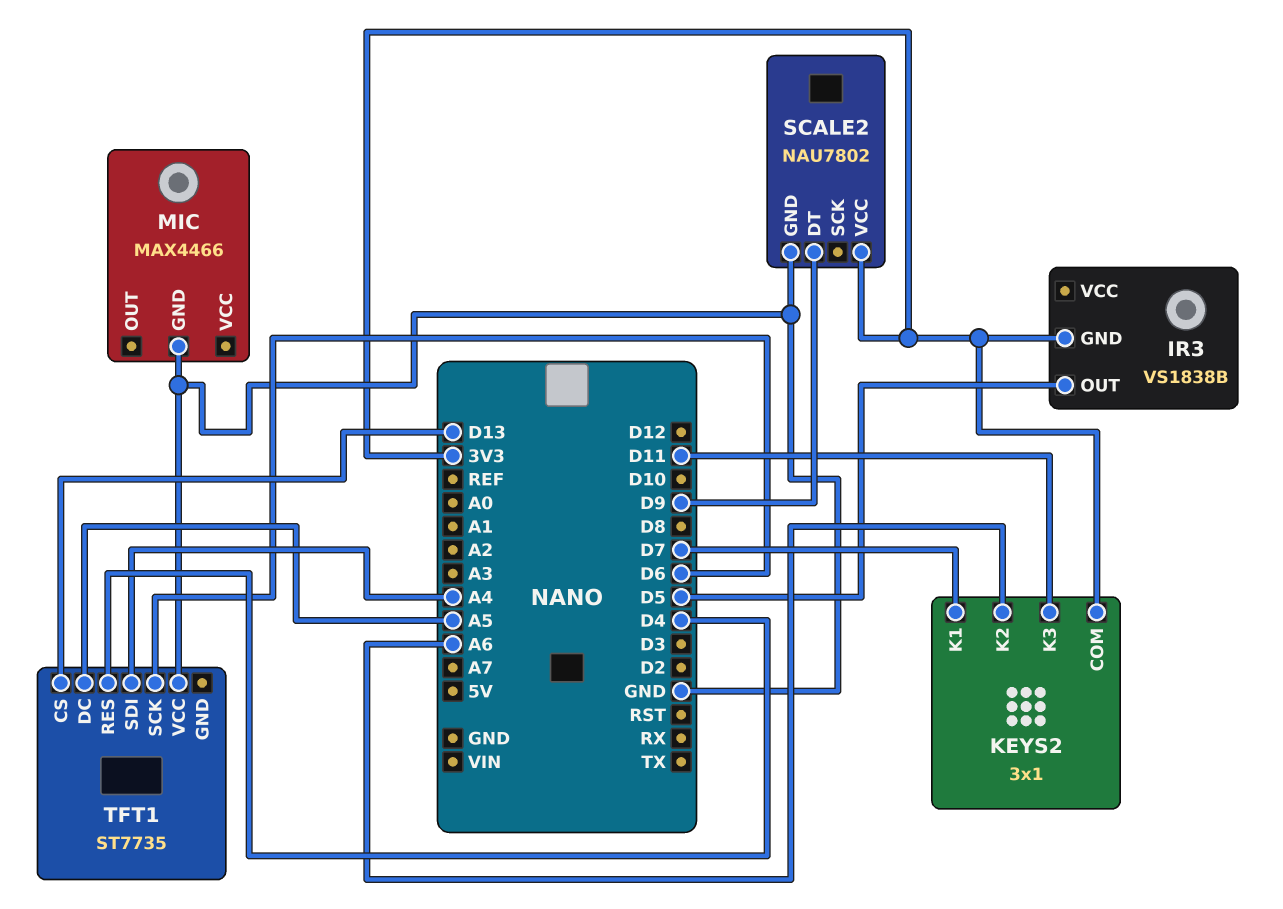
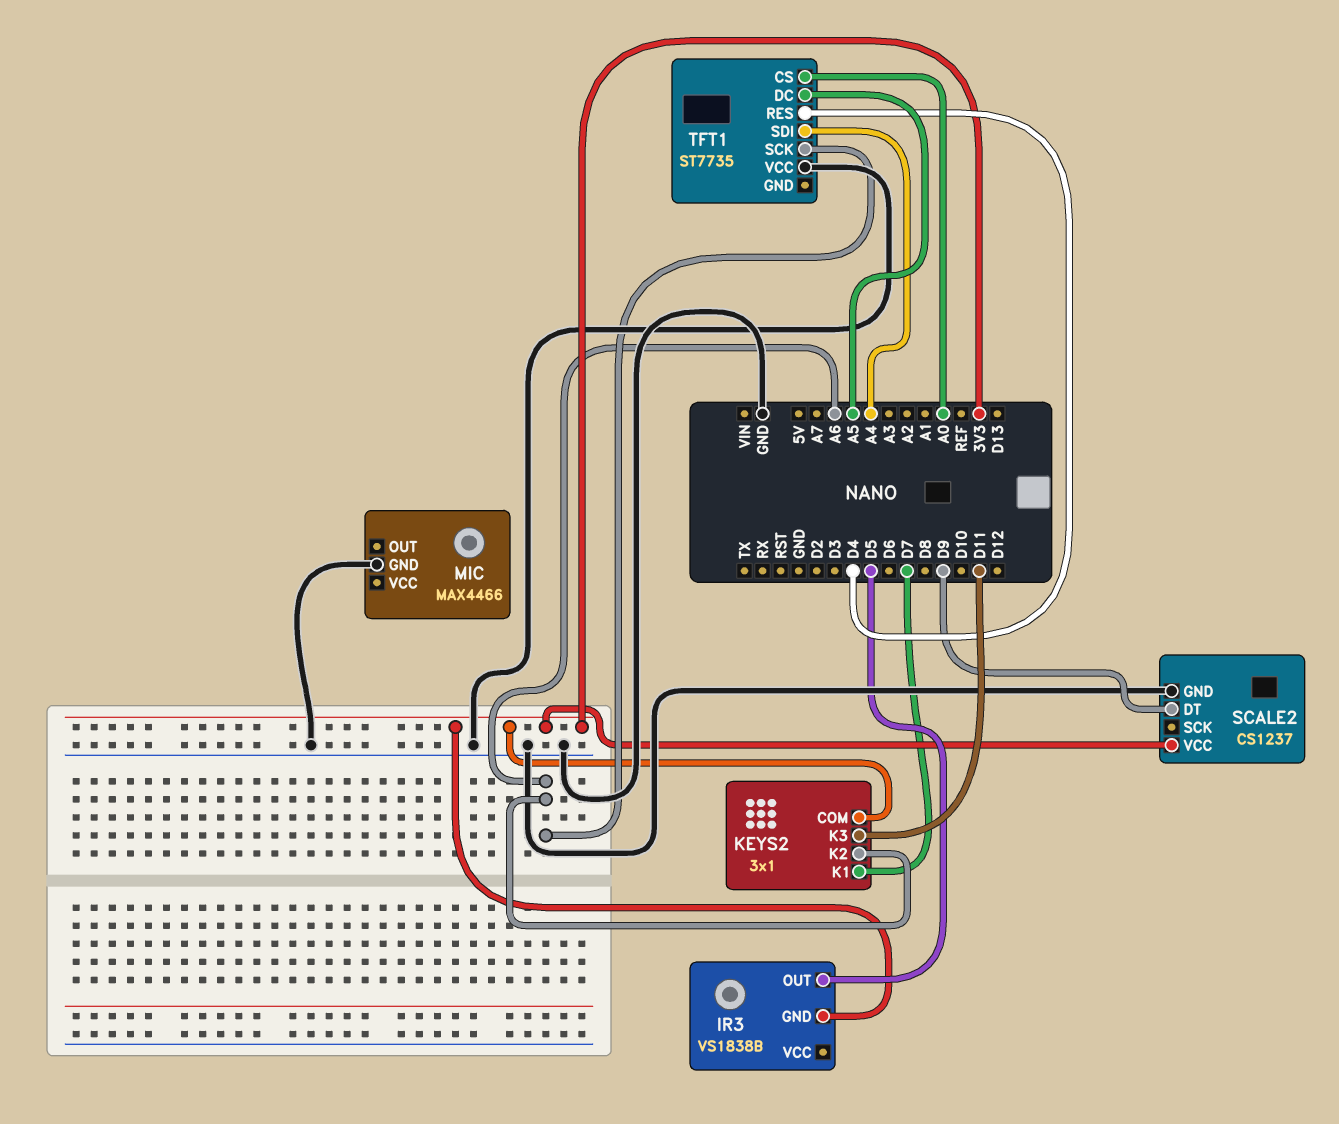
SCALE2: NAU7802 -> CS1237
TFT1 pin CS: D13 -> A0
TFT1 pin SCK: D6 -> A6

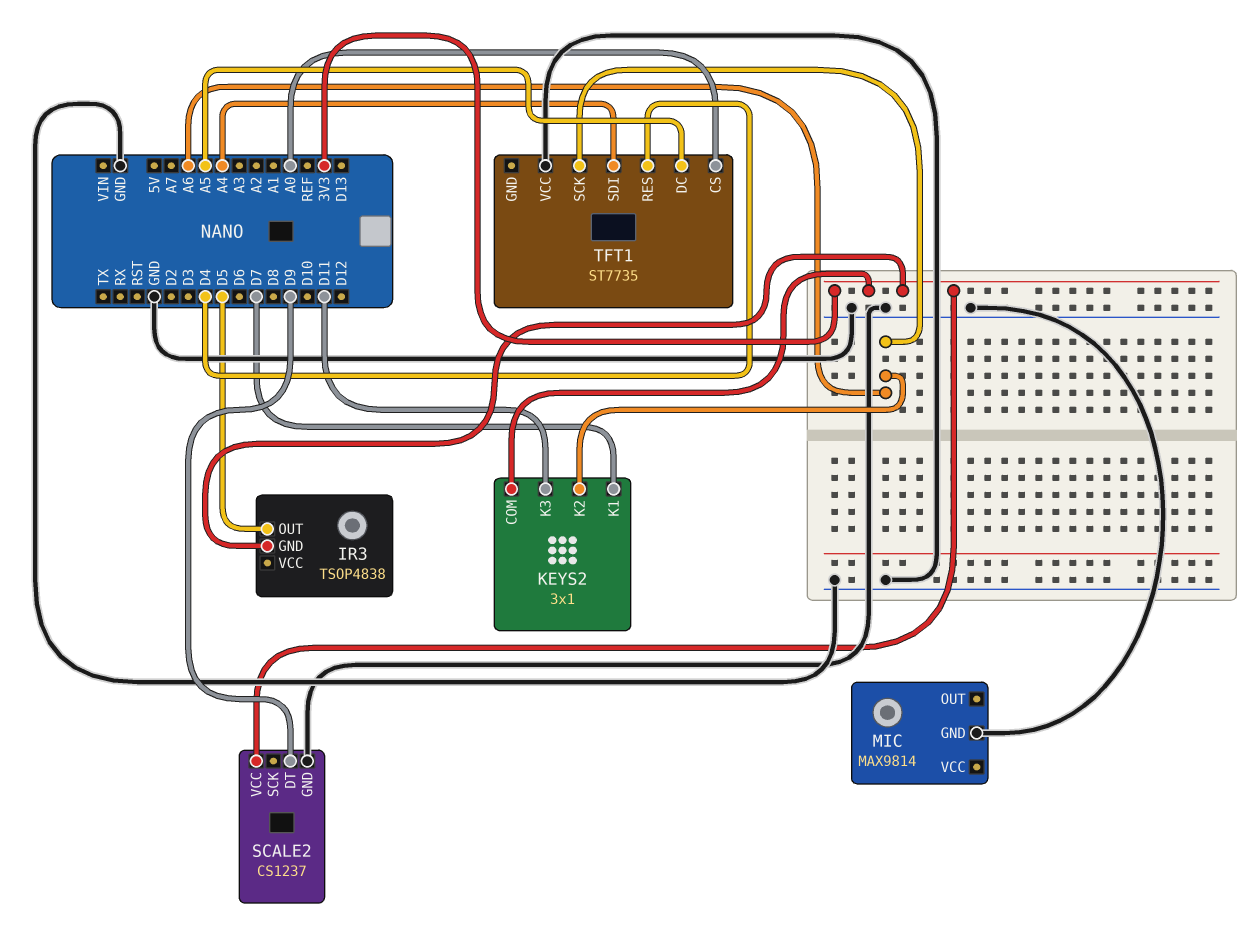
IR3: VS1838B -> TSOP4838
MIC: MAX4466 -> MAX9814

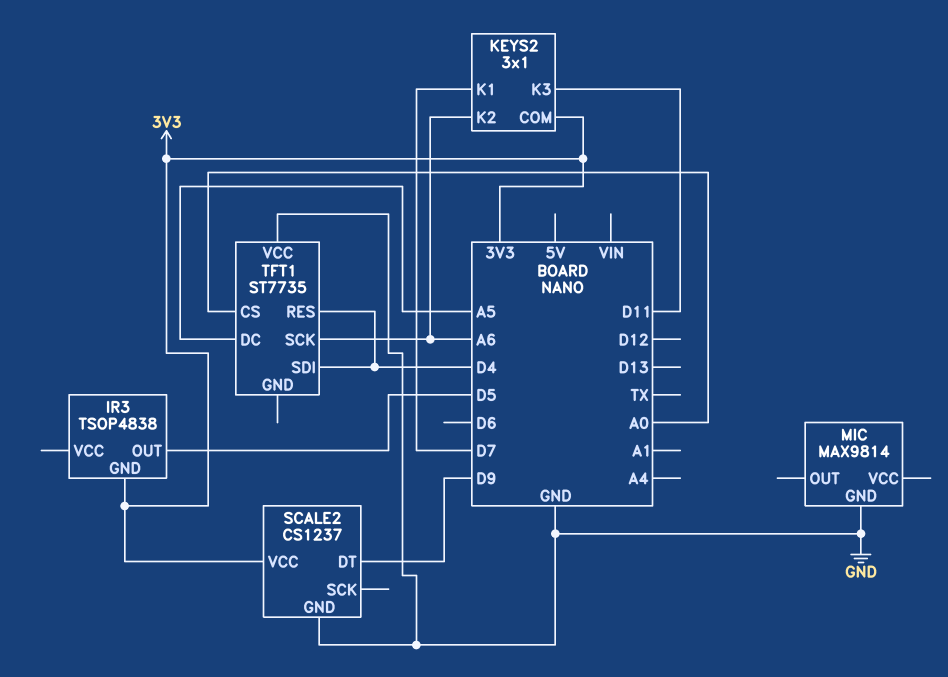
TFT1 pin SDI: A4 -> D4

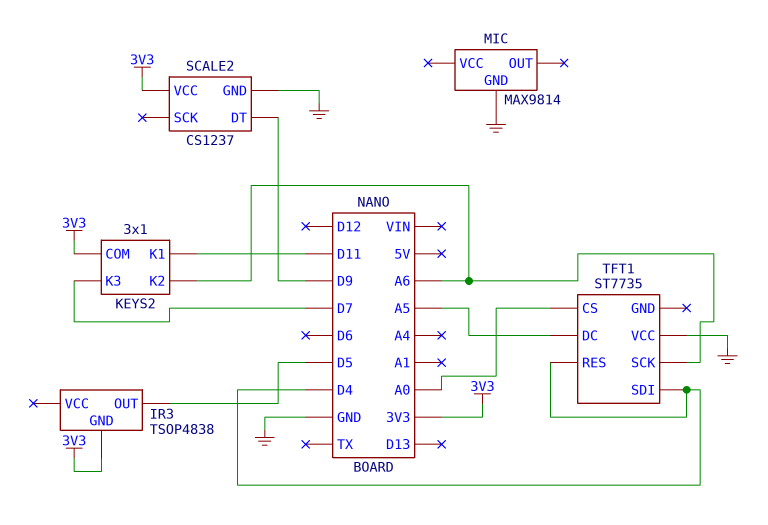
KEYS2 pin K1: D7 -> D11
KEYS2 pin K3: D11 -> D7

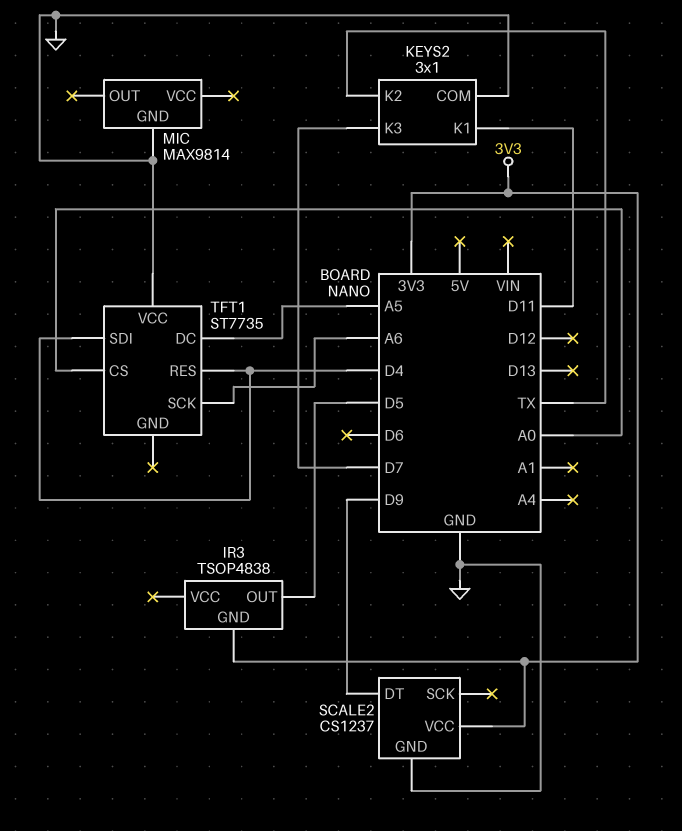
KEYS2 pin COM: 3V3 -> GND
KEYS2 pin K2: A6 -> TX

